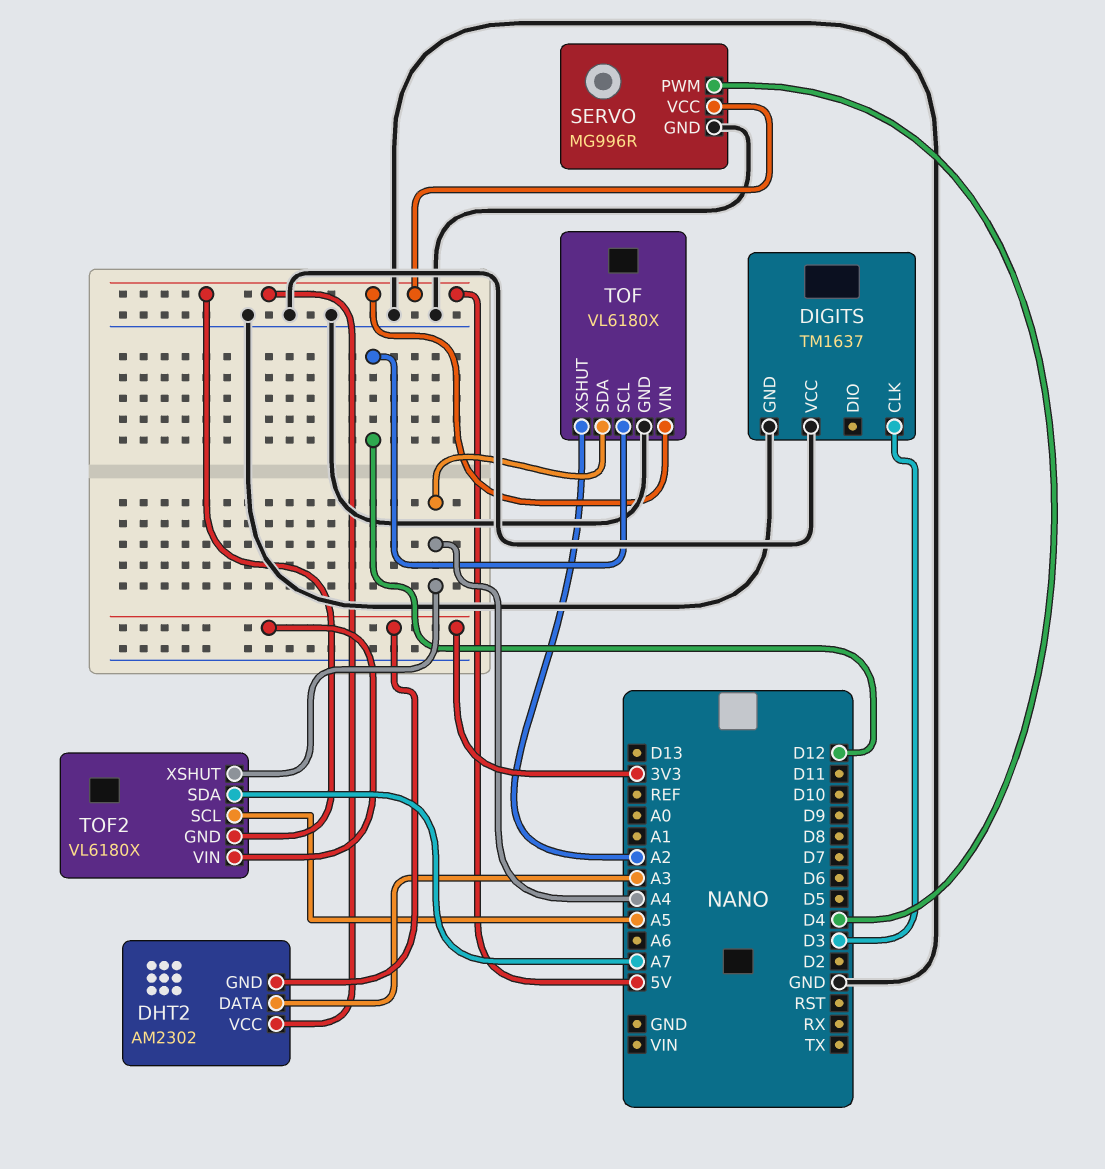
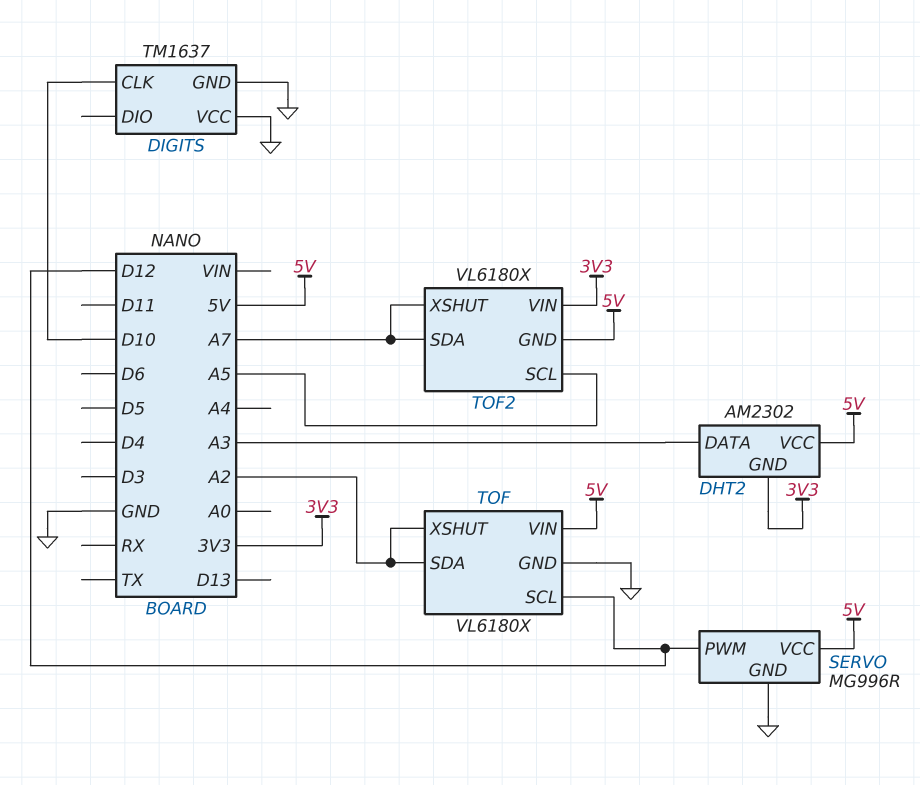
DIGITS pin CLK: D3 -> D10
SERVO pin PWM: D4 -> D12
TOF pin SDA: A4 -> A2
TOF2 pin XSHUT: A4 -> A7

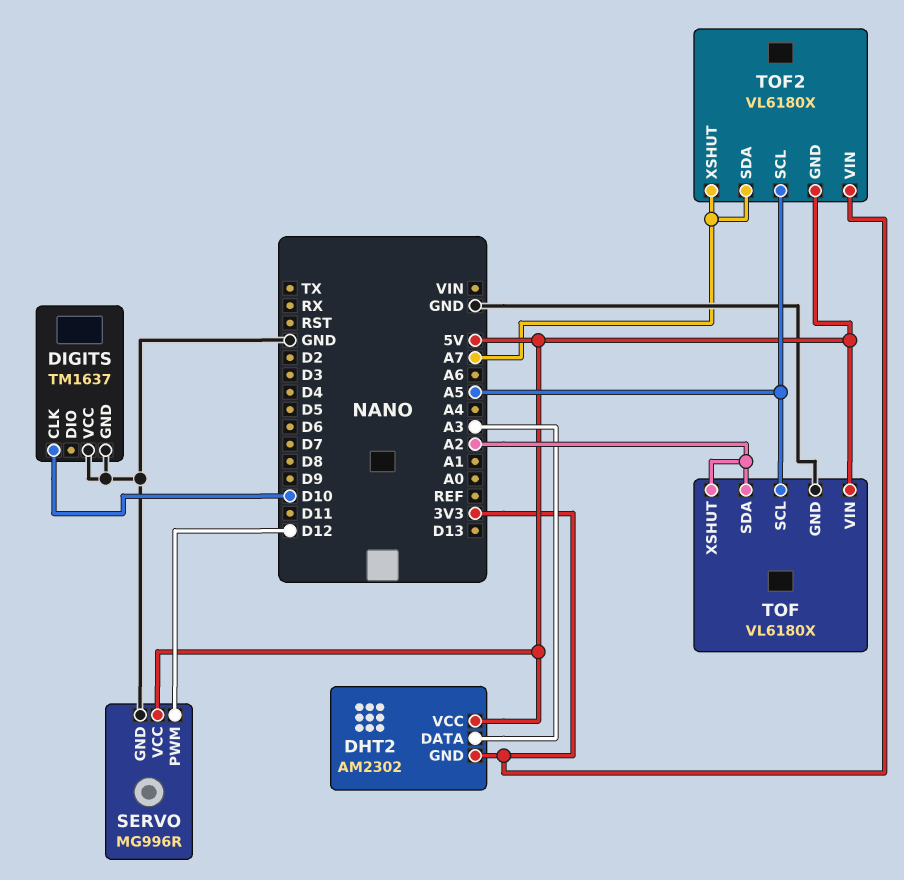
TOF pin SCL: D12 -> A5

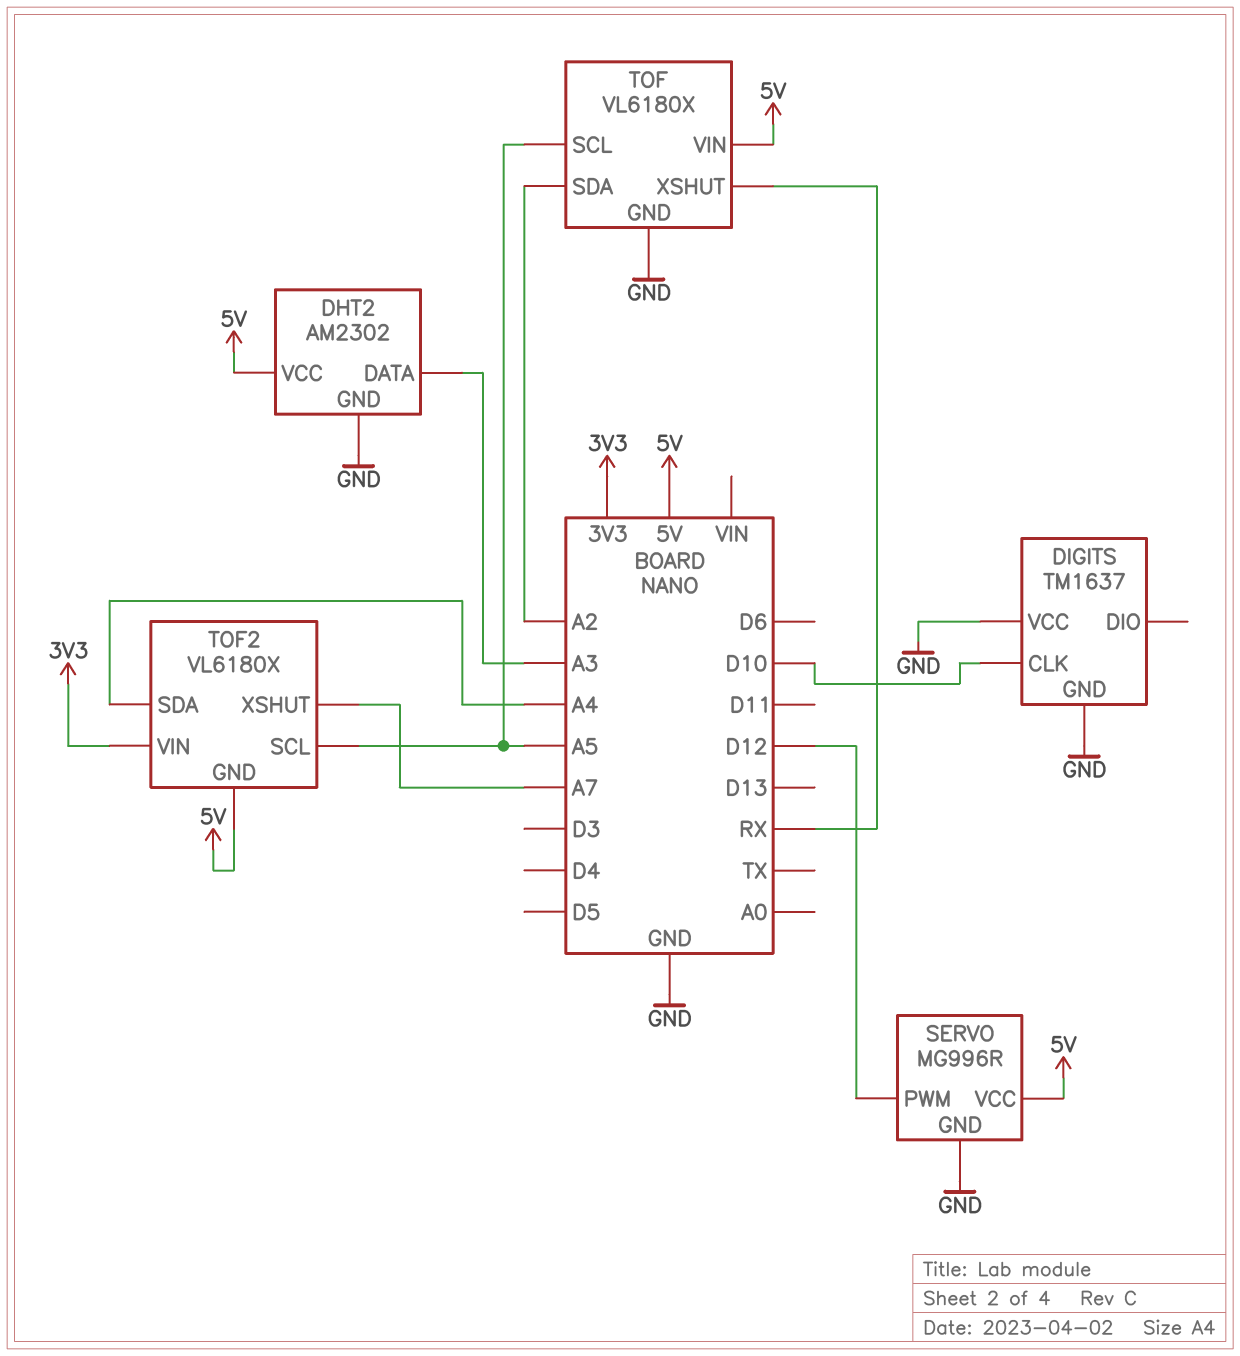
DHT2 pin GND: 3V3 -> GND
TOF pin XSHUT: A2 -> RX
TOF2 pin SDA: A7 -> A4

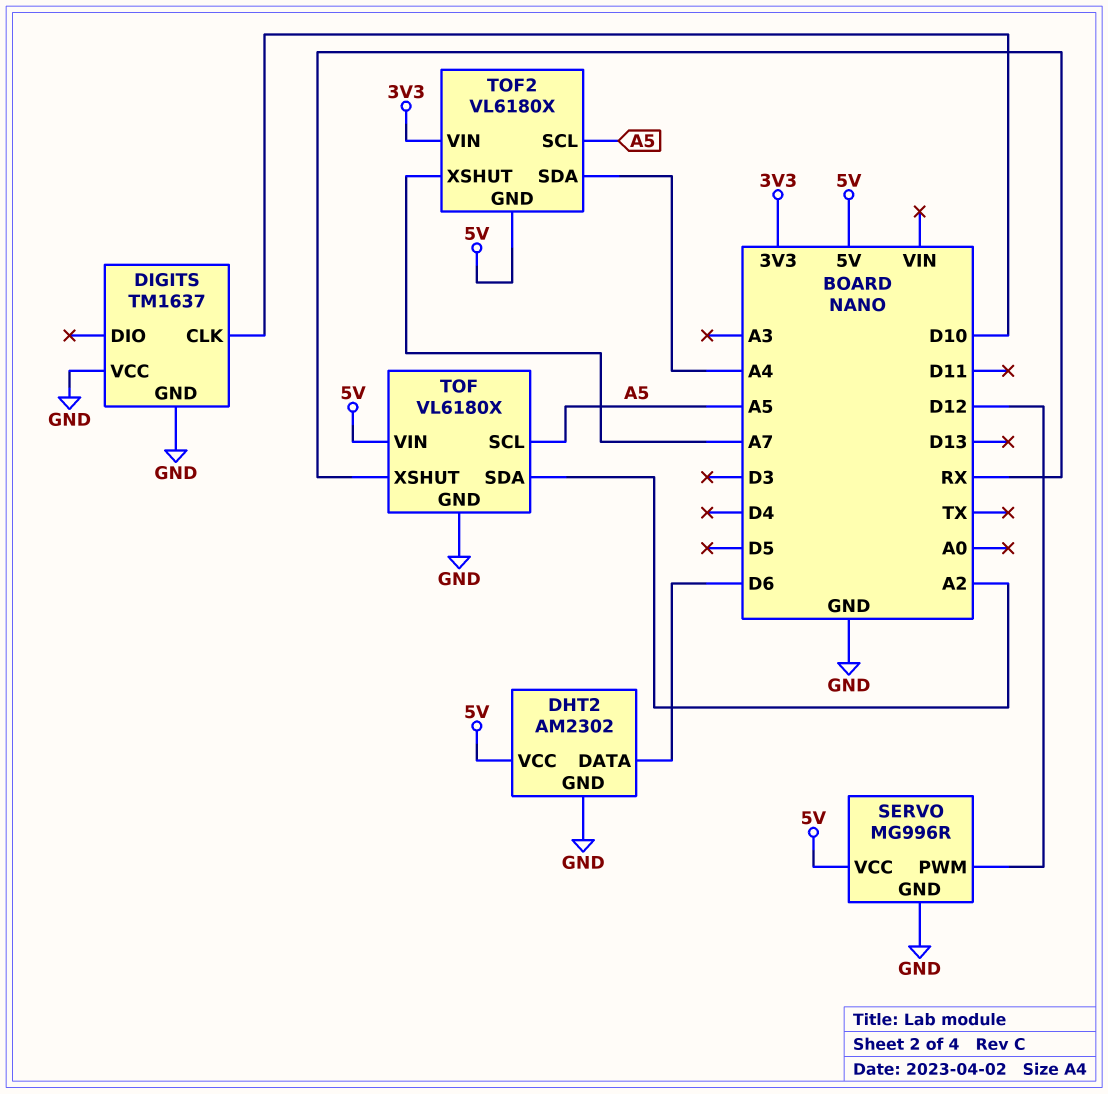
DHT2 pin DATA: A3 -> D6

